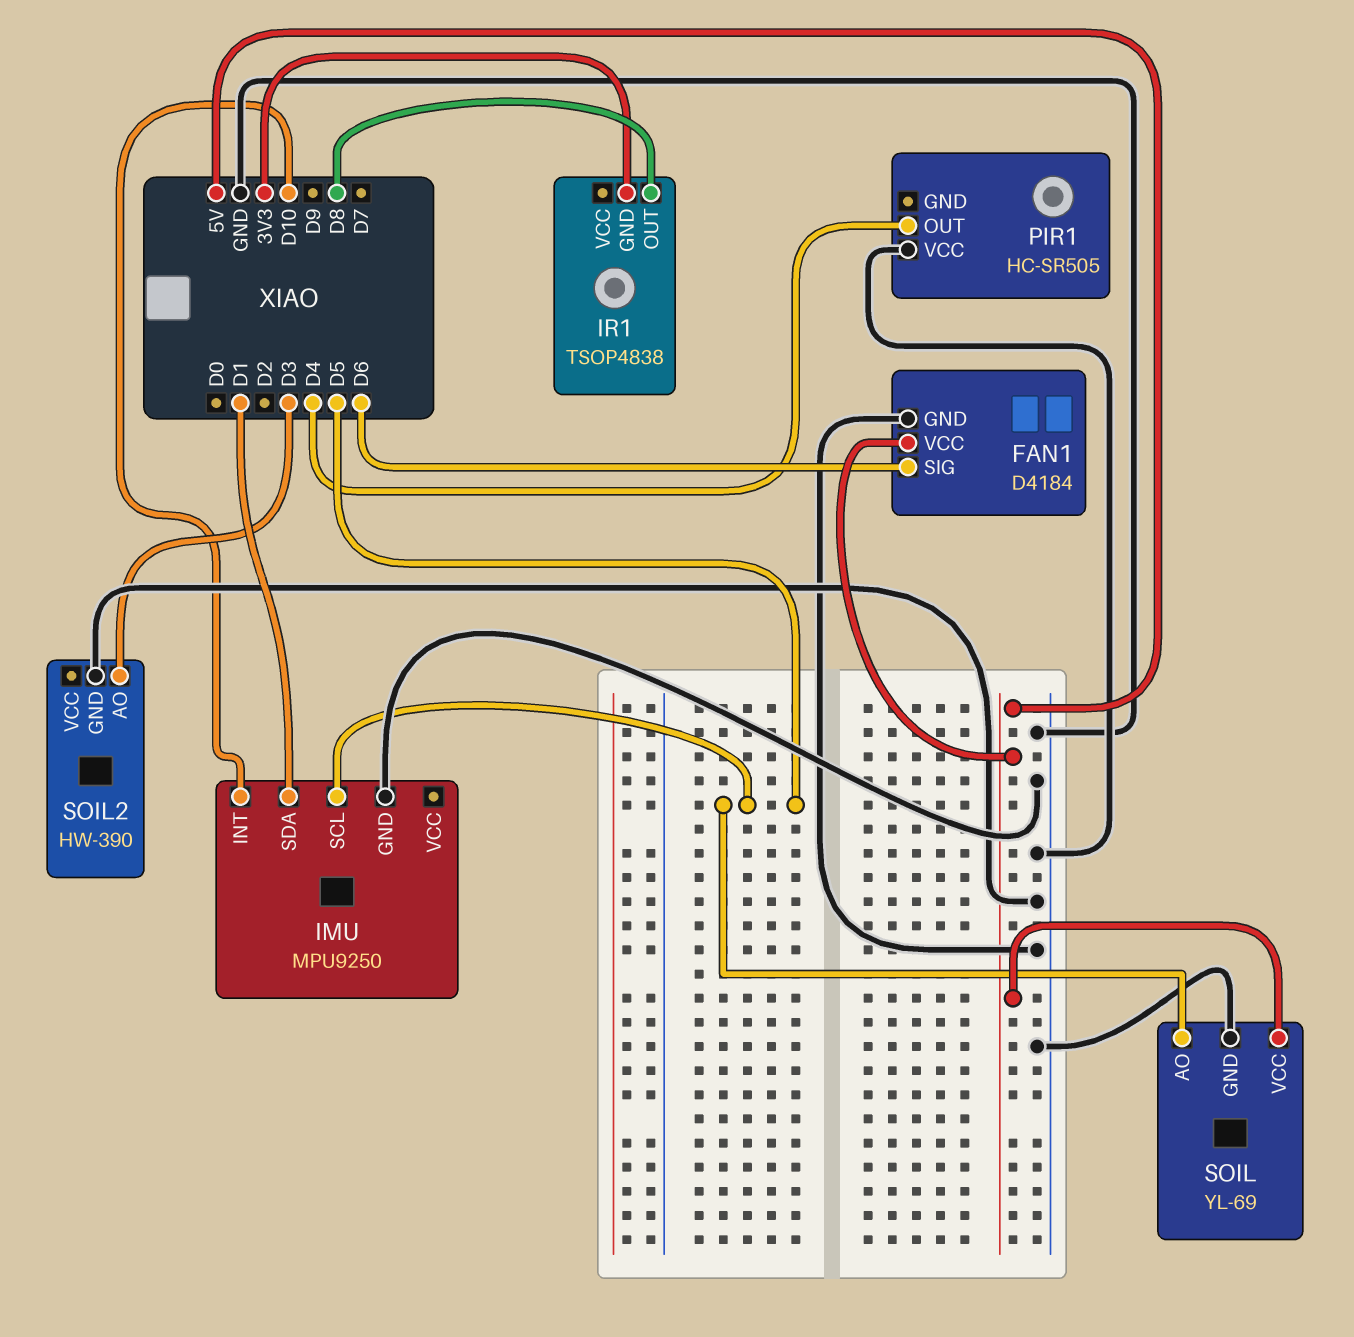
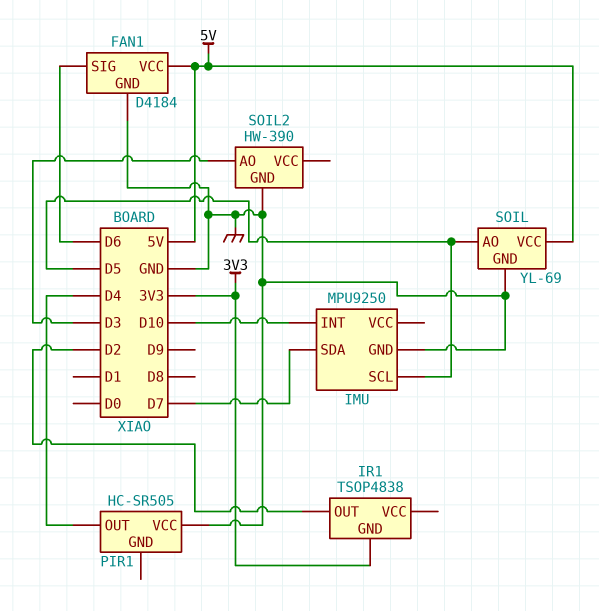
IMU pin SDA: D1 -> D7
IR1 pin OUT: D8 -> D2

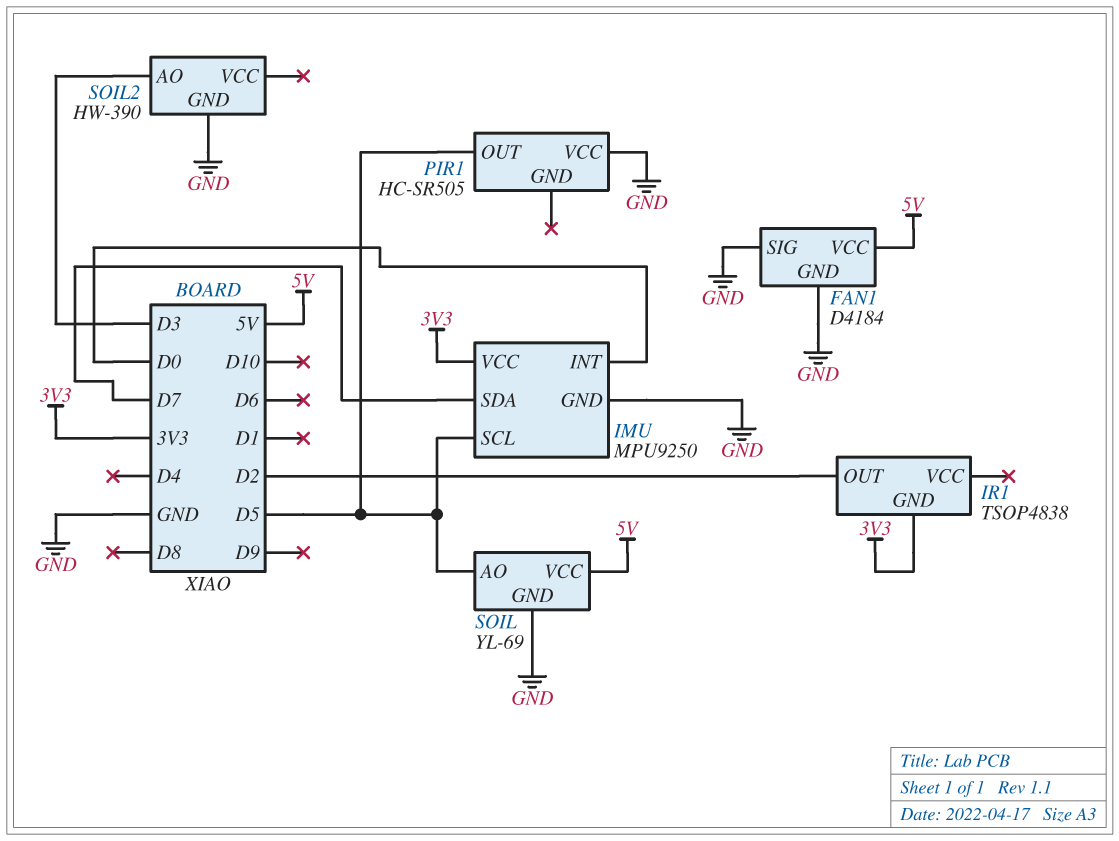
FAN1 pin SIG: D6 -> GND
IMU pin INT: D10 -> D0
IMU pin VCC: none -> 3V3
PIR1 pin OUT: D4 -> D5

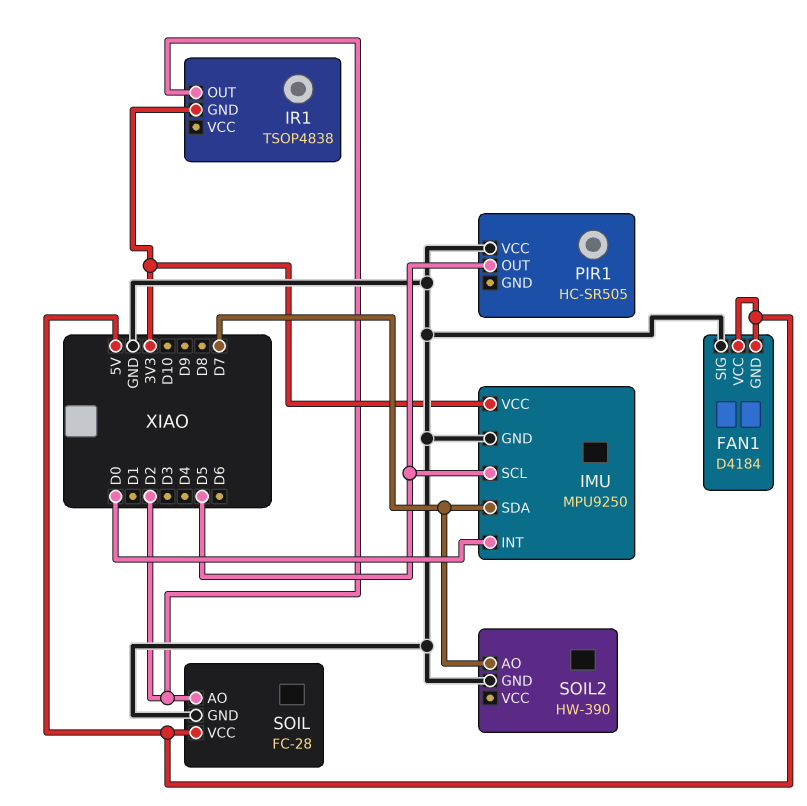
FAN1 pin GND: GND -> 5V
SOIL: YL-69 -> FC-28
SOIL pin AO: D5 -> D2
SOIL2 pin AO: D3 -> D7

